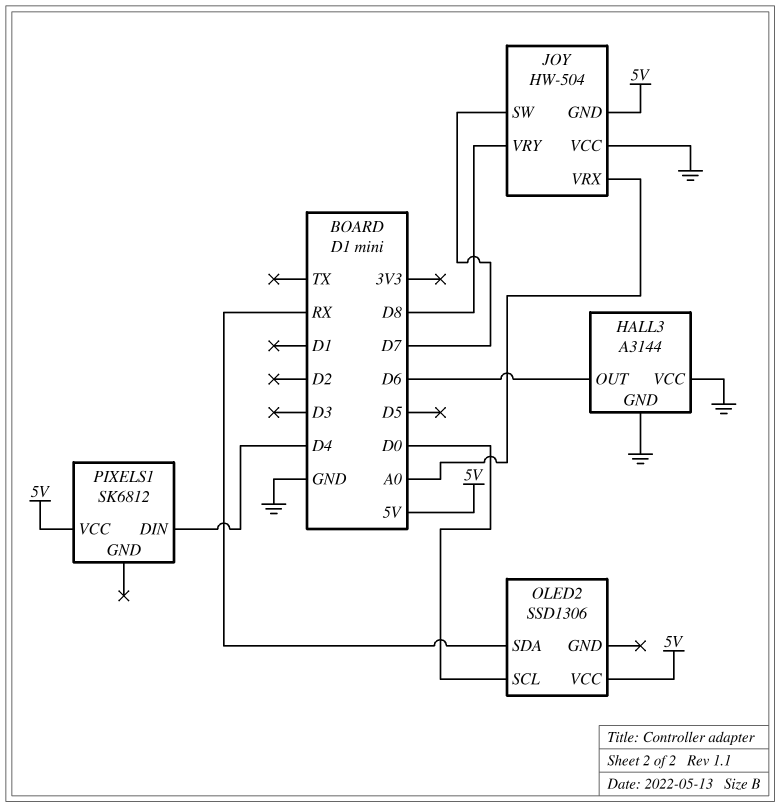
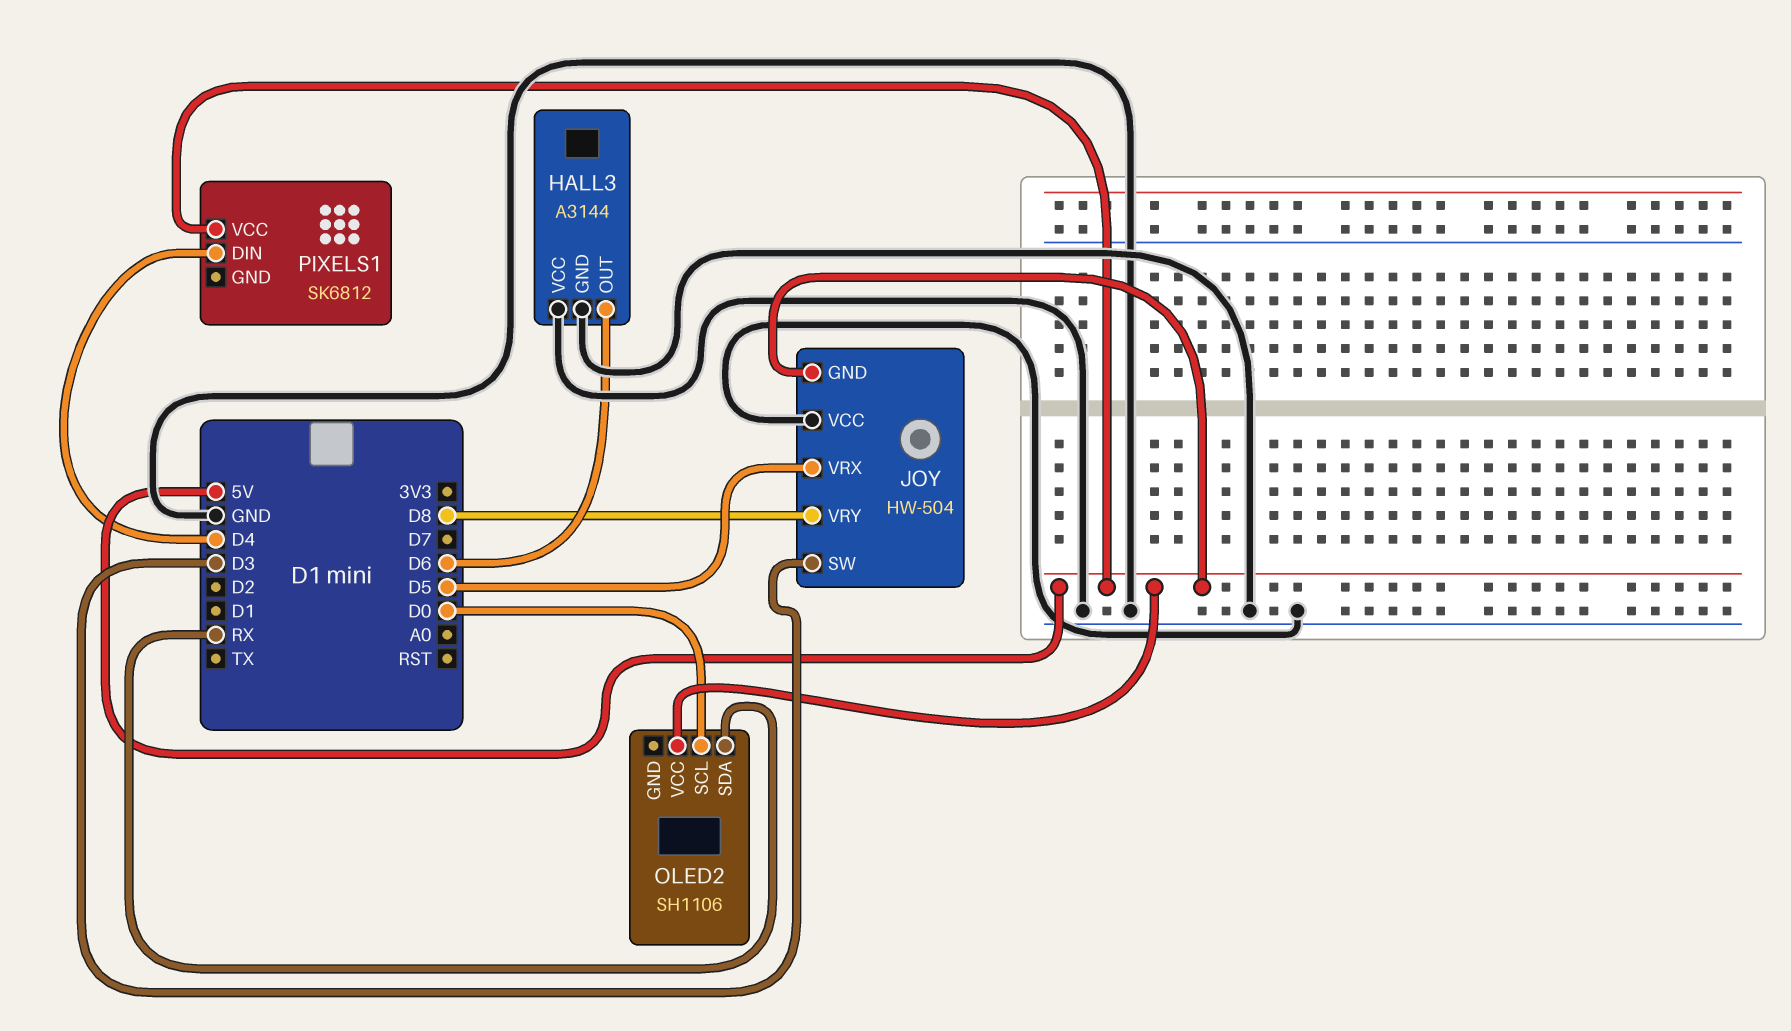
JOY pin SW: D7 -> D3
JOY pin VRX: A0 -> D5
OLED2: SSD1306 -> SH1106

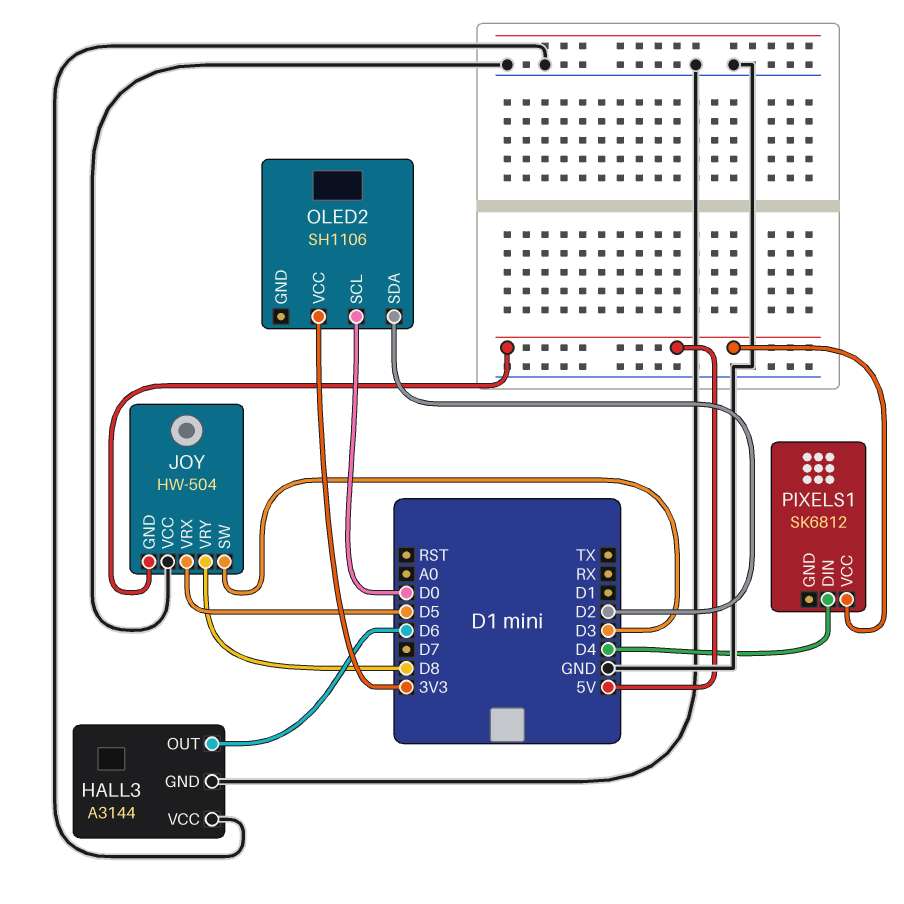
OLED2 pin SDA: RX -> D2
OLED2 pin VCC: 5V -> 3V3

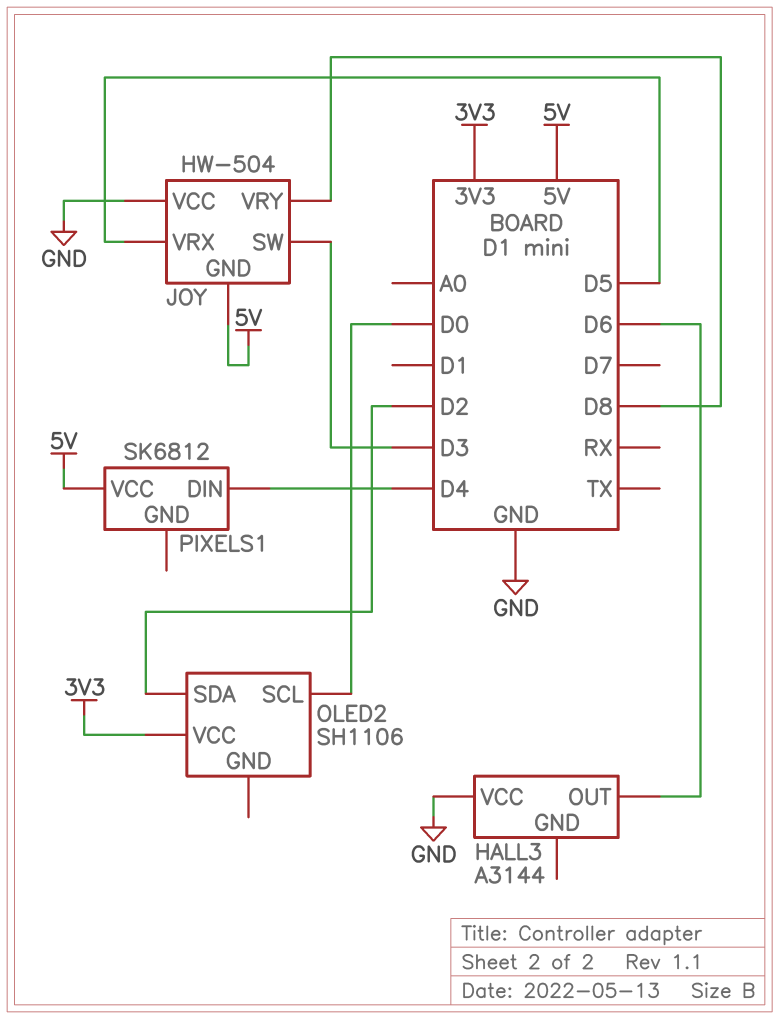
HALL3 pin GND: GND -> none

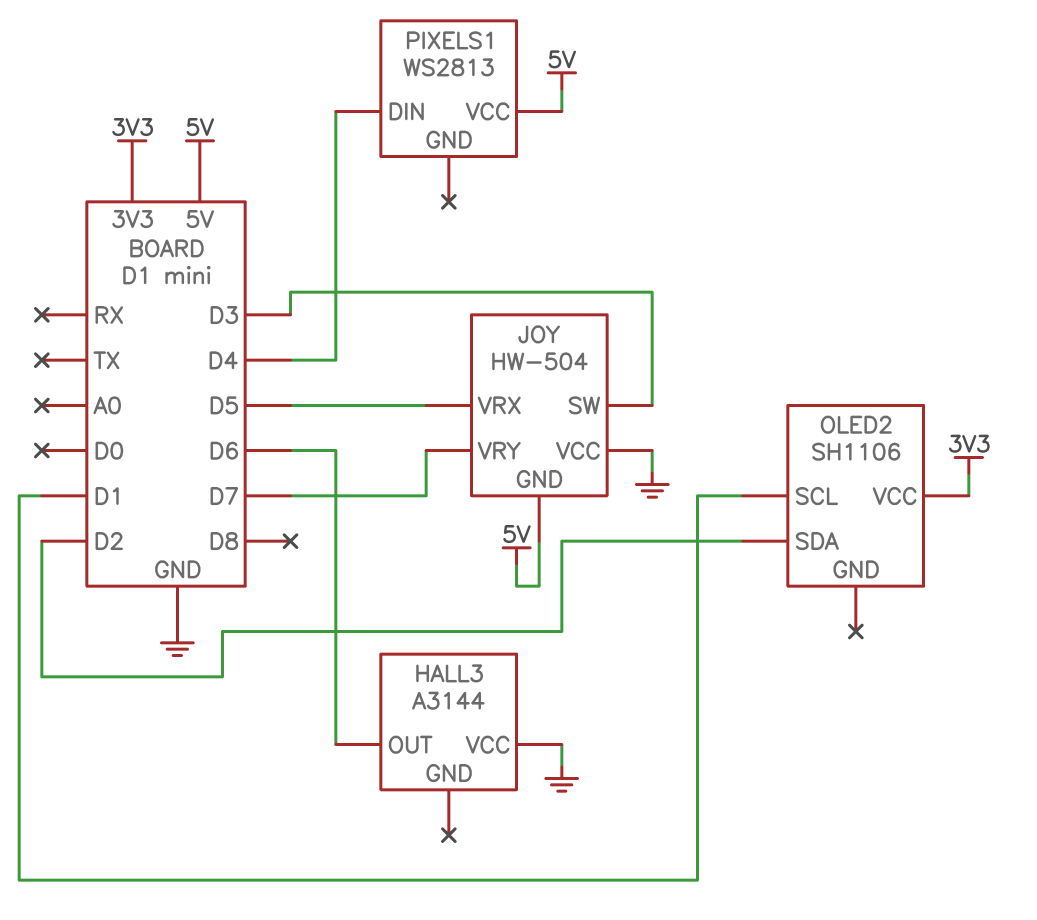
JOY pin VRY: D8 -> D7
OLED2 pin SCL: D0 -> D1
PIXELS1: SK6812 -> WS2813

